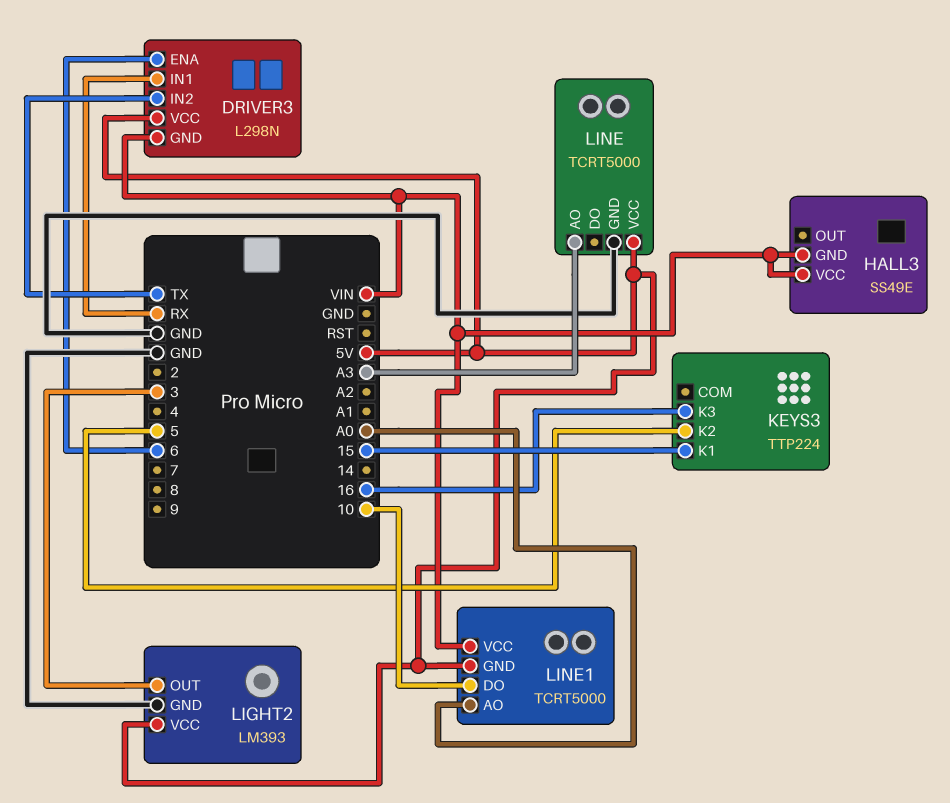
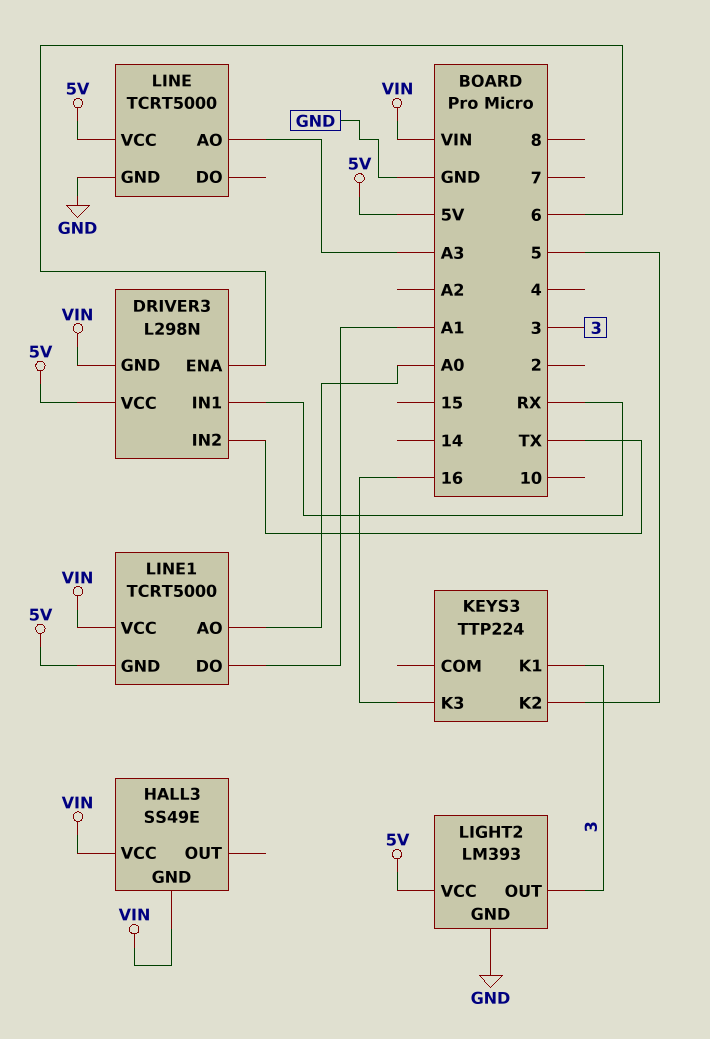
KEYS3 pin K1: 15 -> 3
LINE1 pin DO: 10 -> A1

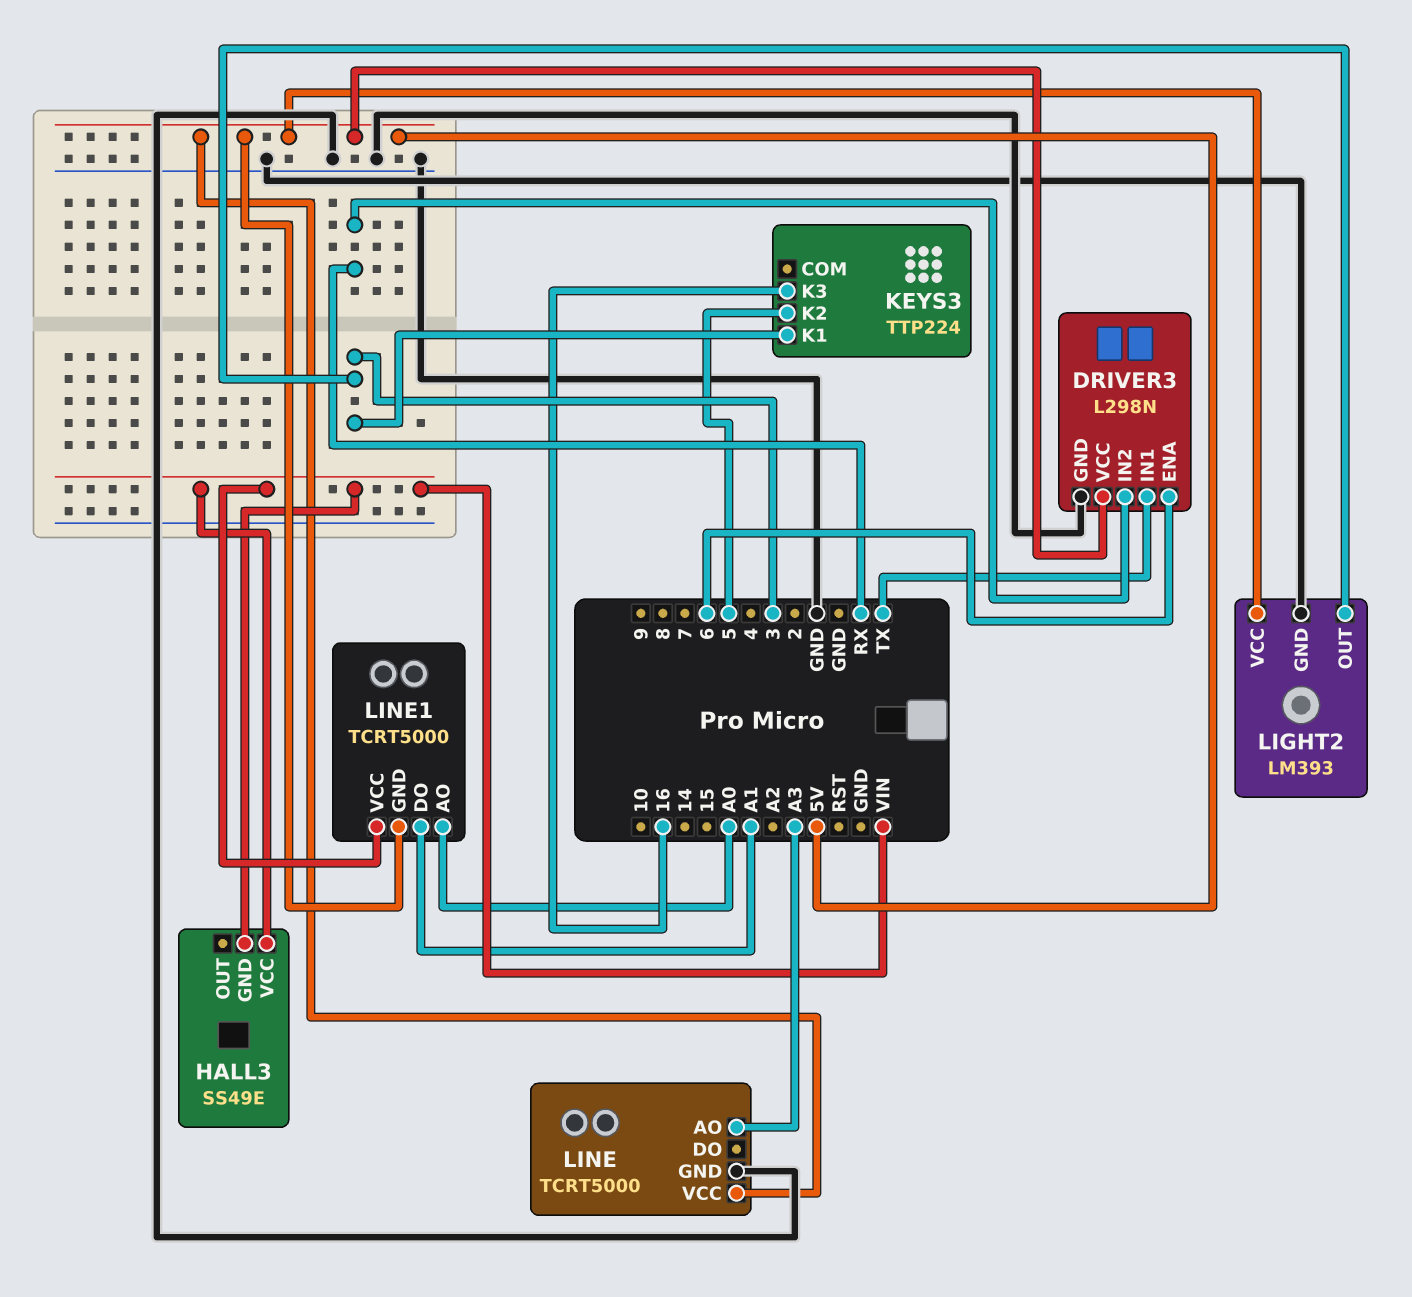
DRIVER3 pin GND: VIN -> GND
DRIVER3 pin IN1: RX -> TX
DRIVER3 pin IN2: TX -> RX

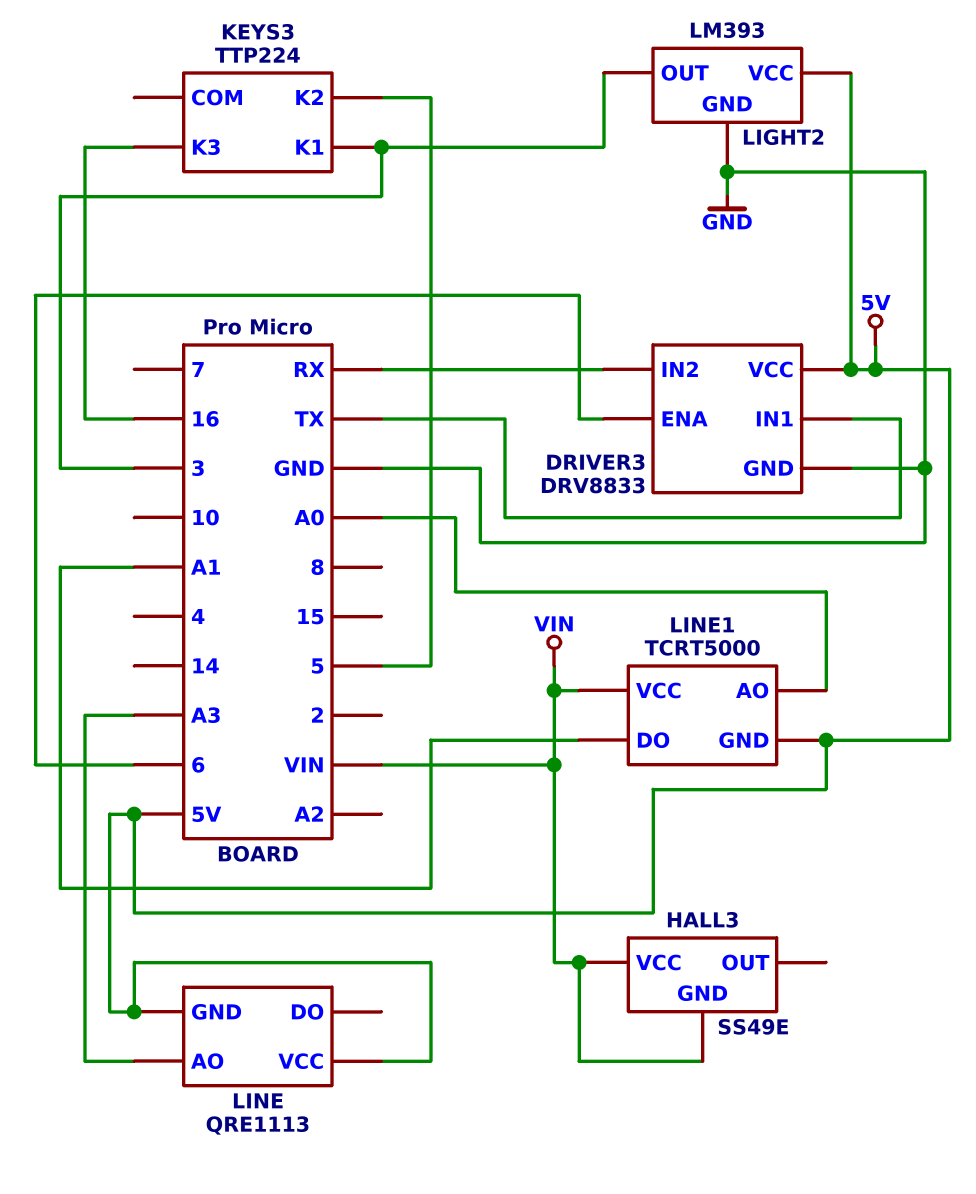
DRIVER3: L298N -> DRV8833
LINE: TCRT5000 -> QRE1113
LINE pin GND: GND -> 5V

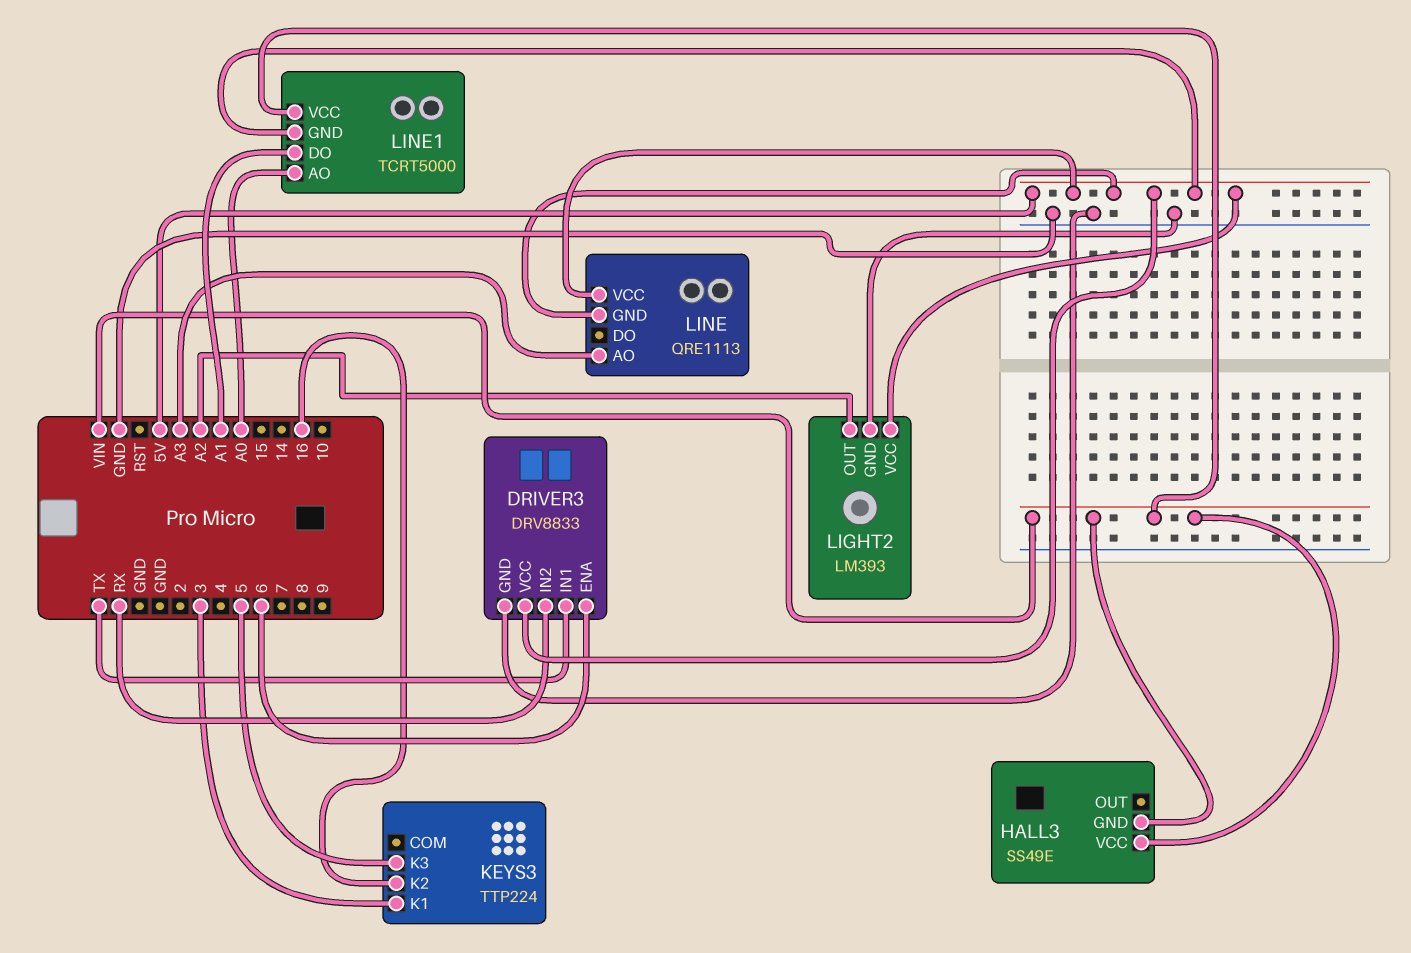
KEYS3 pin K2: 5 -> 16
KEYS3 pin K3: 16 -> 5
LIGHT2 pin OUT: 3 -> A2

